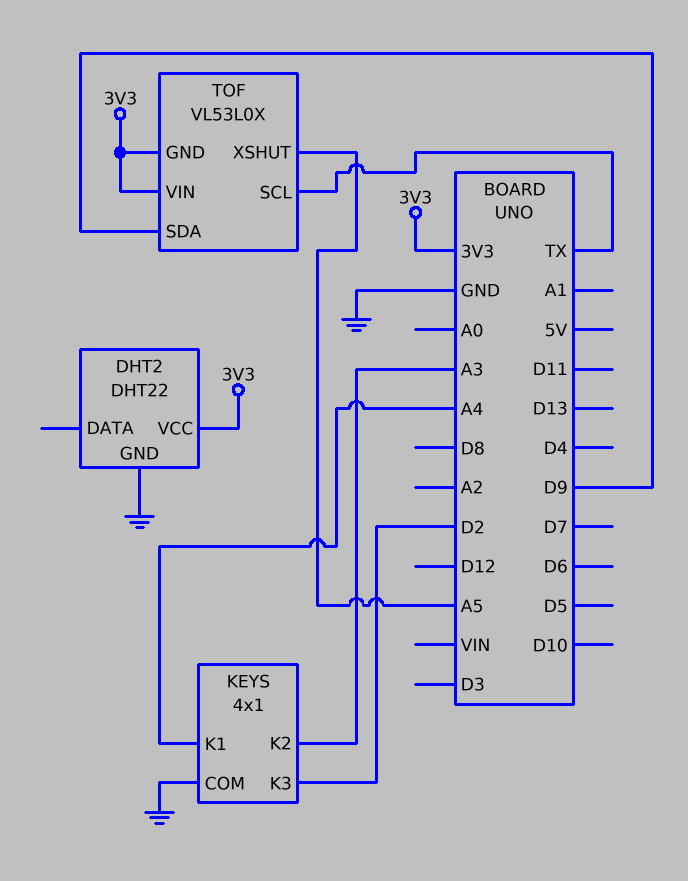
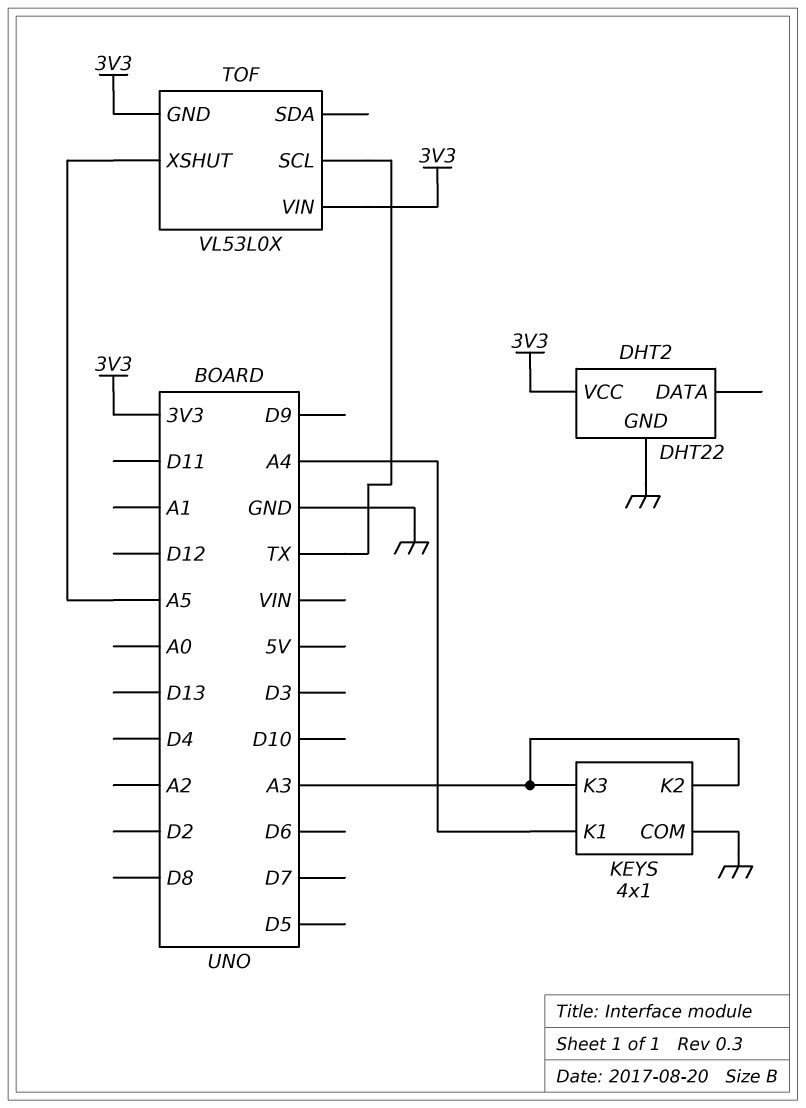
KEYS pin K3: D2 -> A3
TOF pin SDA: D9 -> none

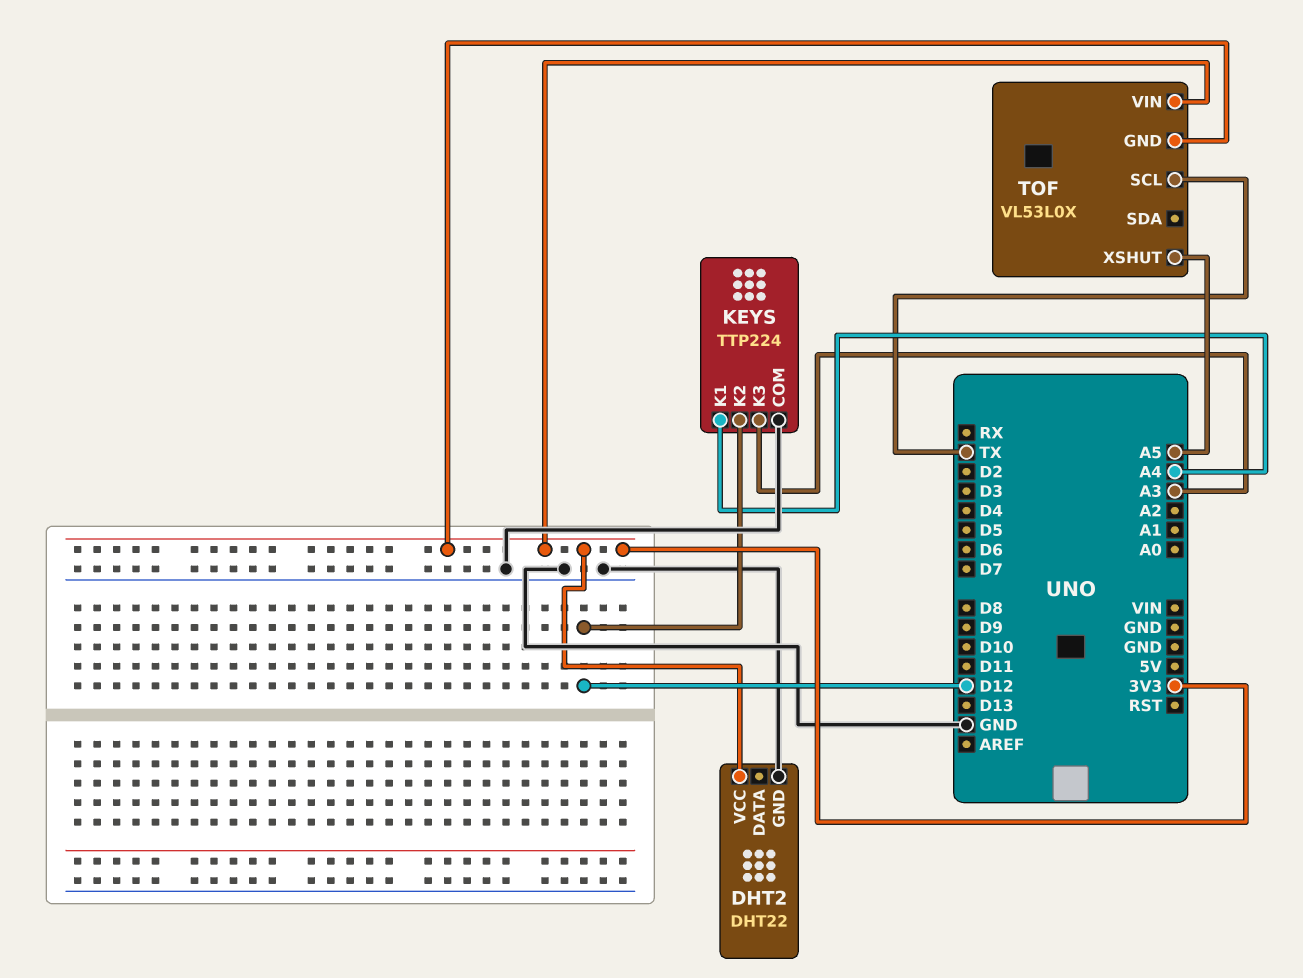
KEYS: 4x1 -> TTP224
KEYS pin K2: A3 -> D12

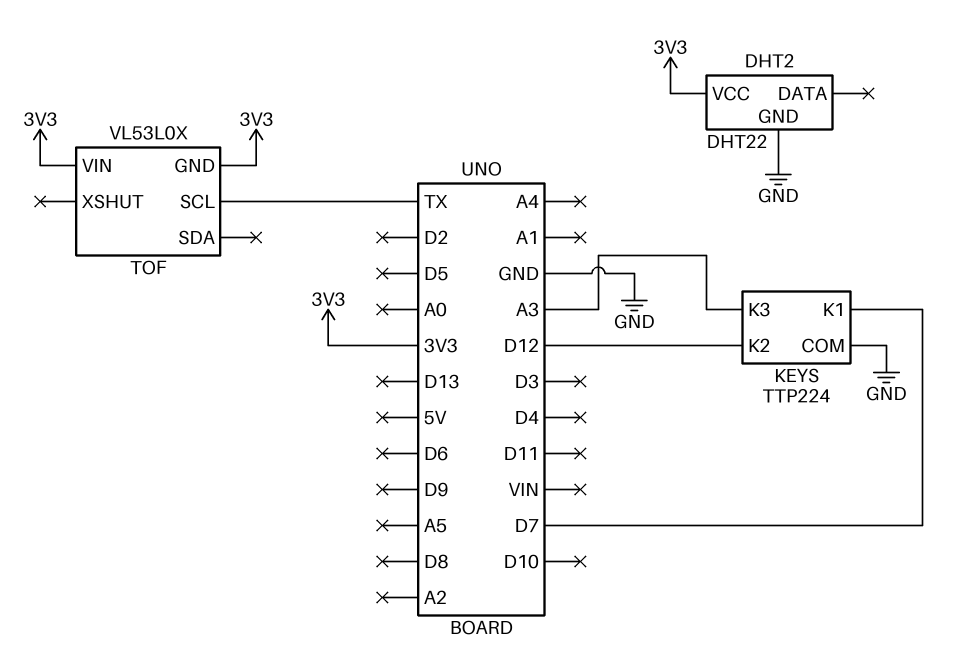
KEYS pin K1: A4 -> D7
TOF pin XSHUT: A5 -> none

